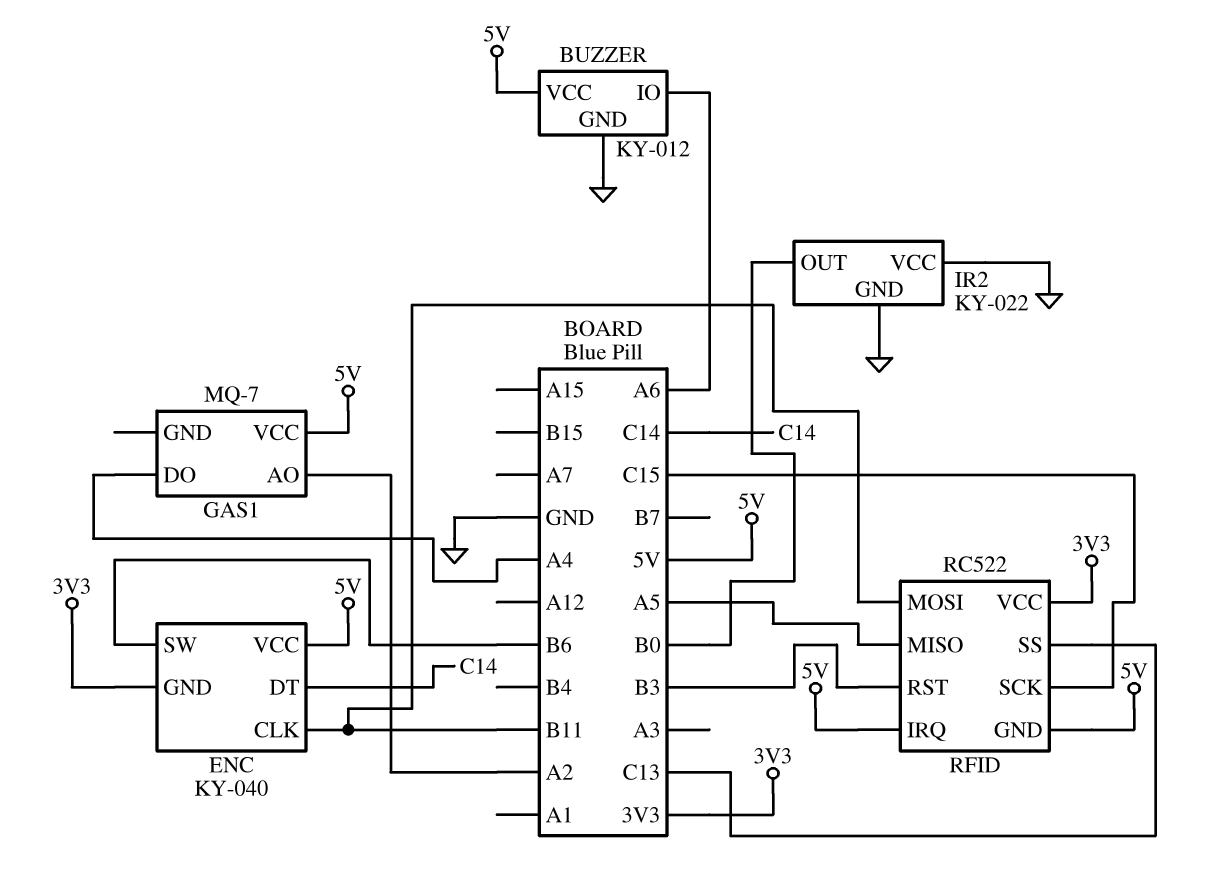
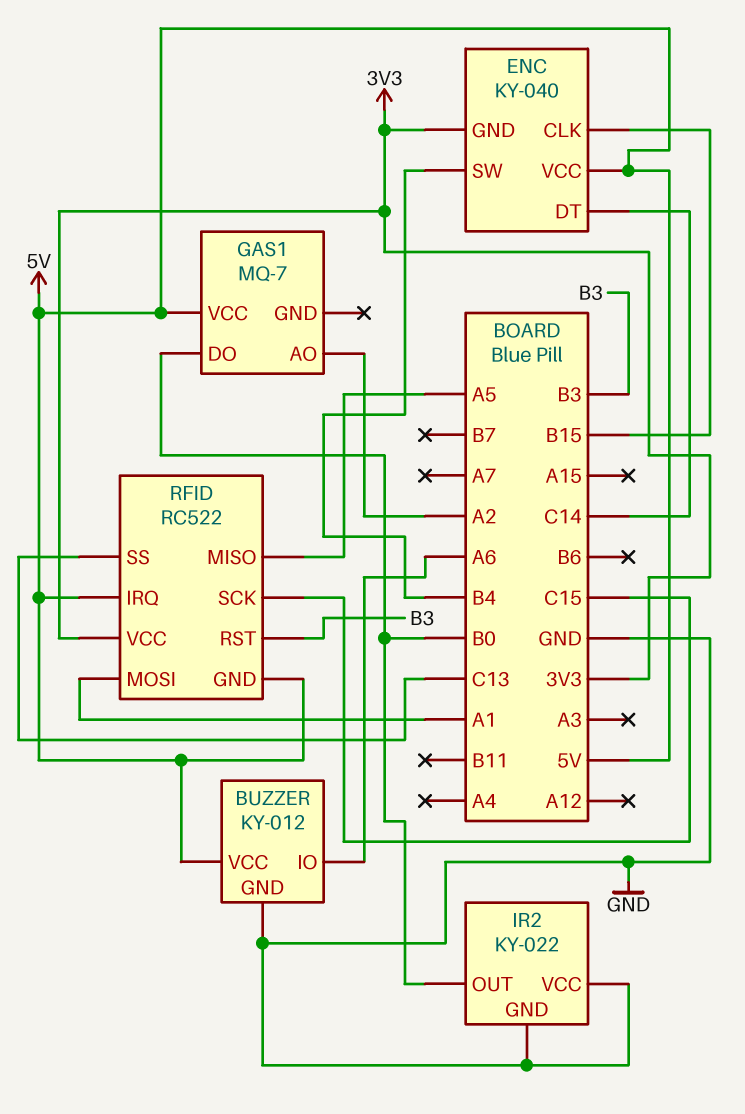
ENC pin CLK: B11 -> B15
ENC pin SW: B6 -> B4
GAS1 pin DO: A4 -> B0
RFID pin MOSI: B11 -> A1

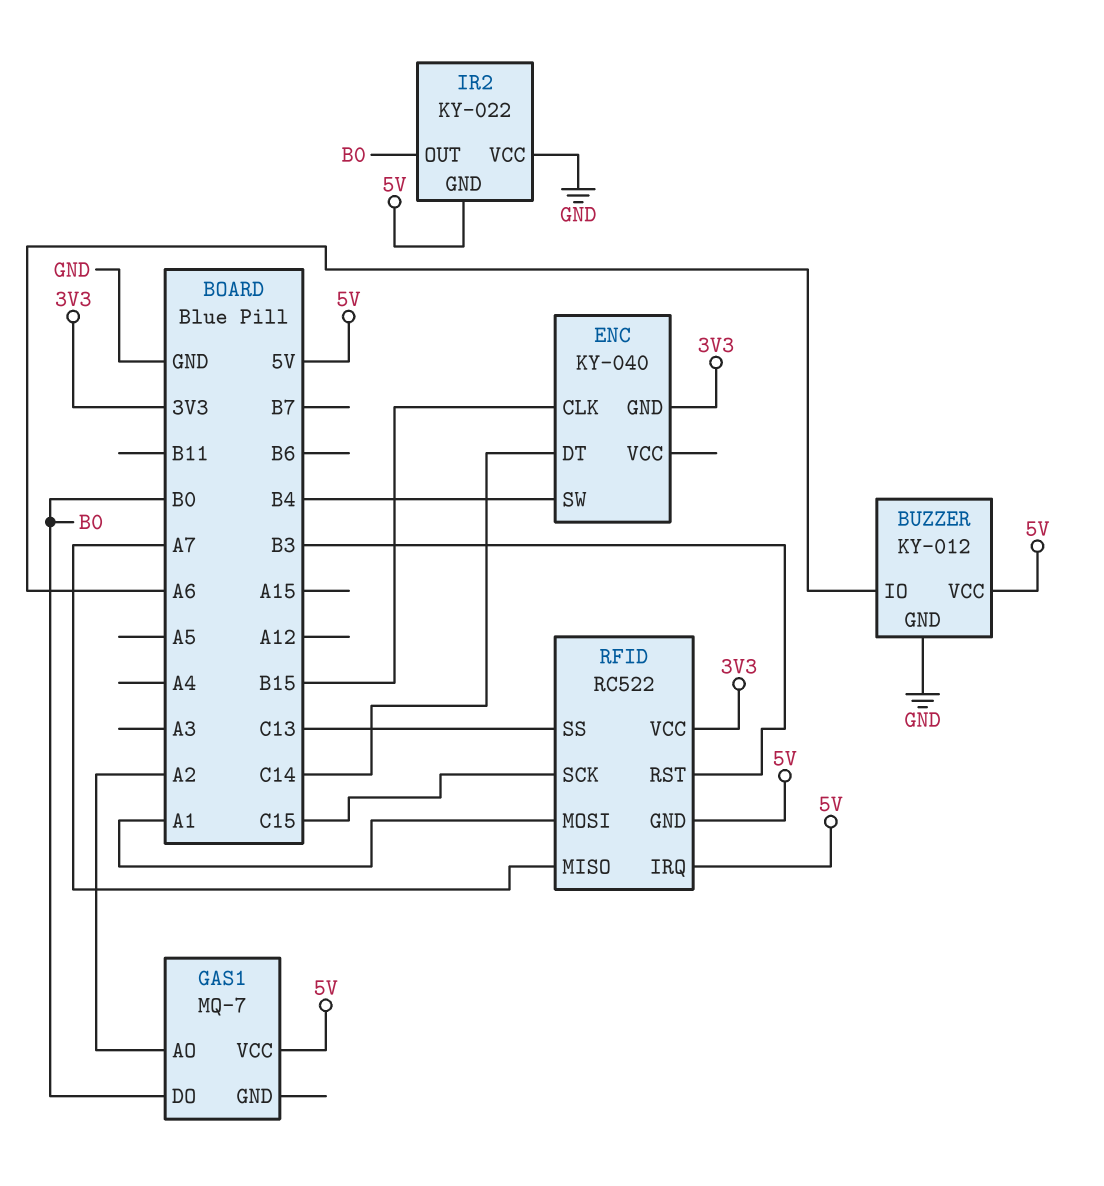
ENC pin VCC: 5V -> none
IR2 pin GND: GND -> 5V
RFID pin MISO: A5 -> A7

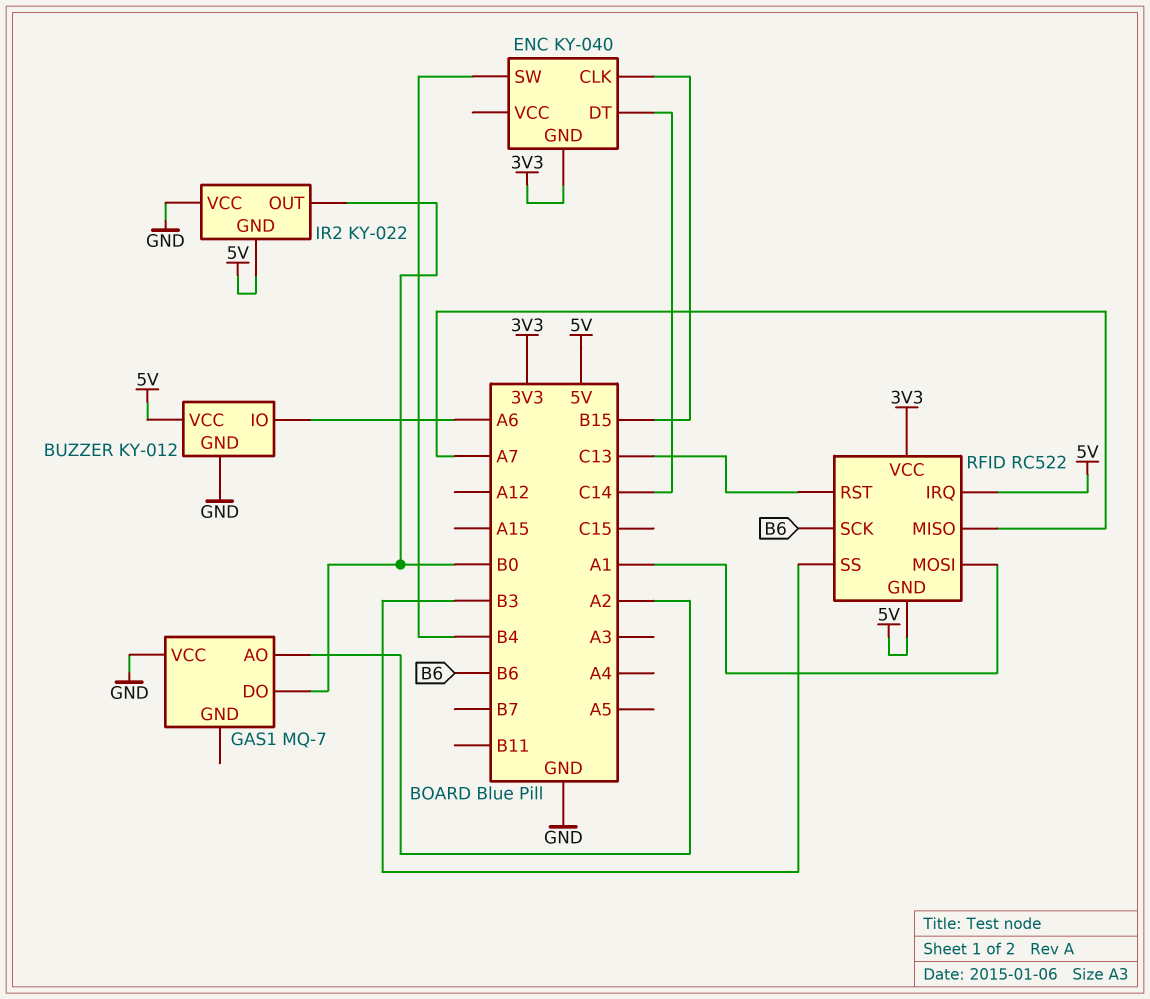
GAS1 pin VCC: 5V -> GND
RFID pin RST: B3 -> C13
RFID pin SCK: C15 -> B6
RFID pin SS: C13 -> B3

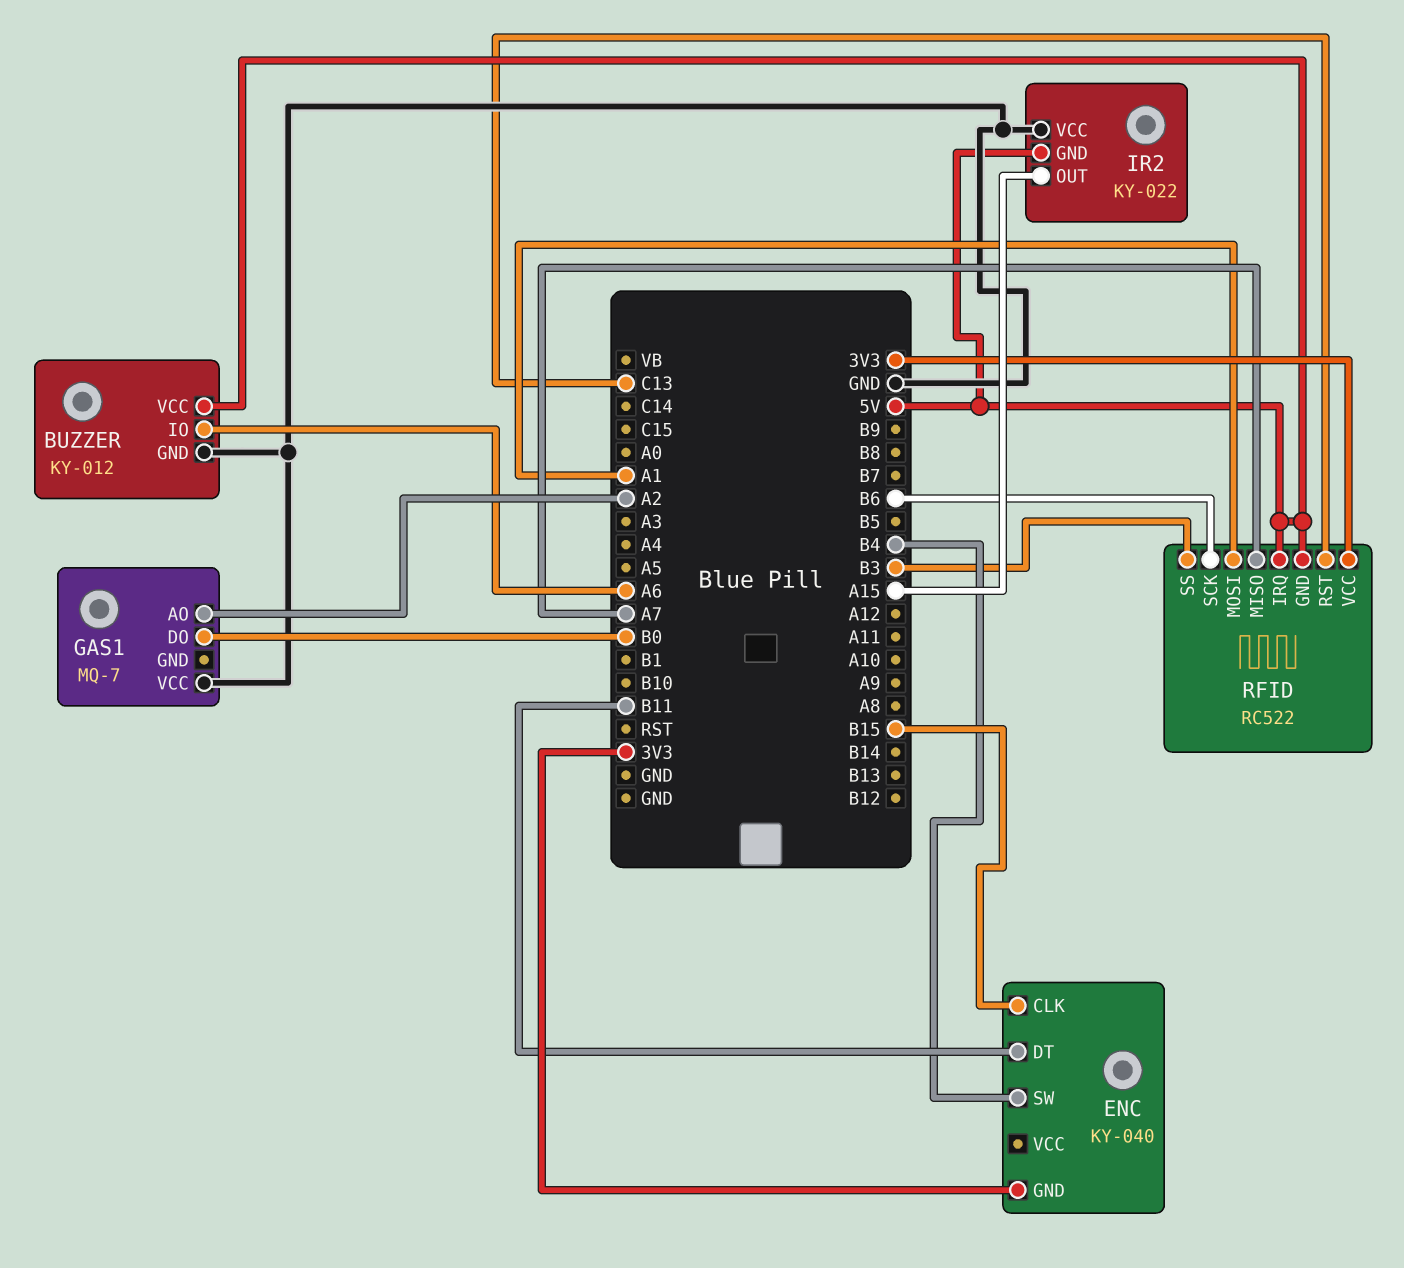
ENC pin DT: C14 -> B11
IR2 pin OUT: B0 -> A15

